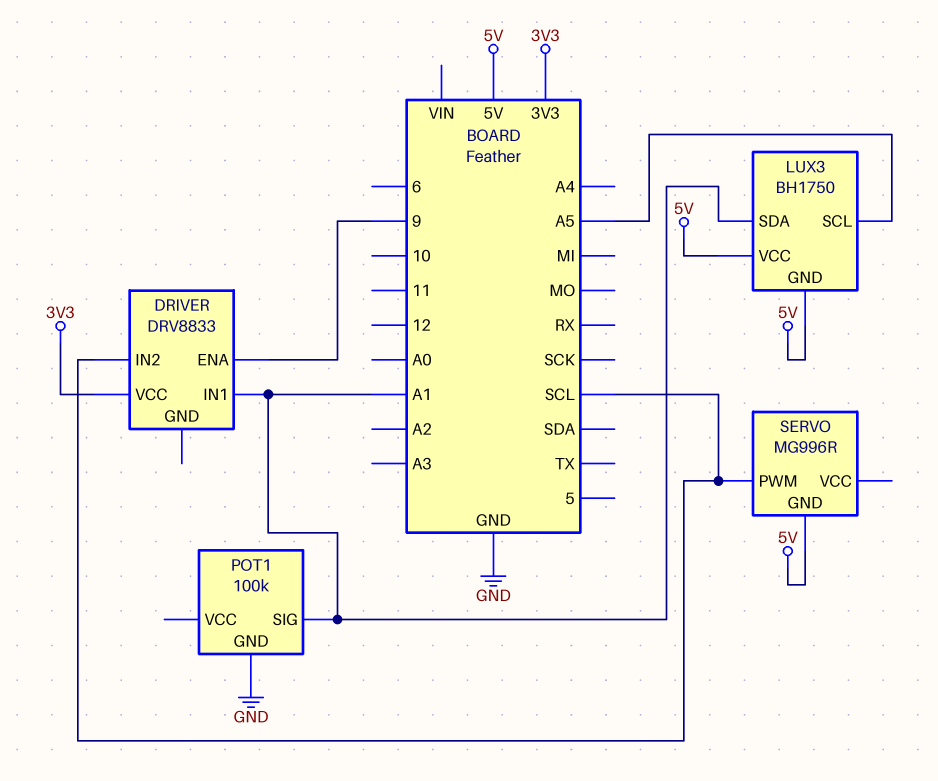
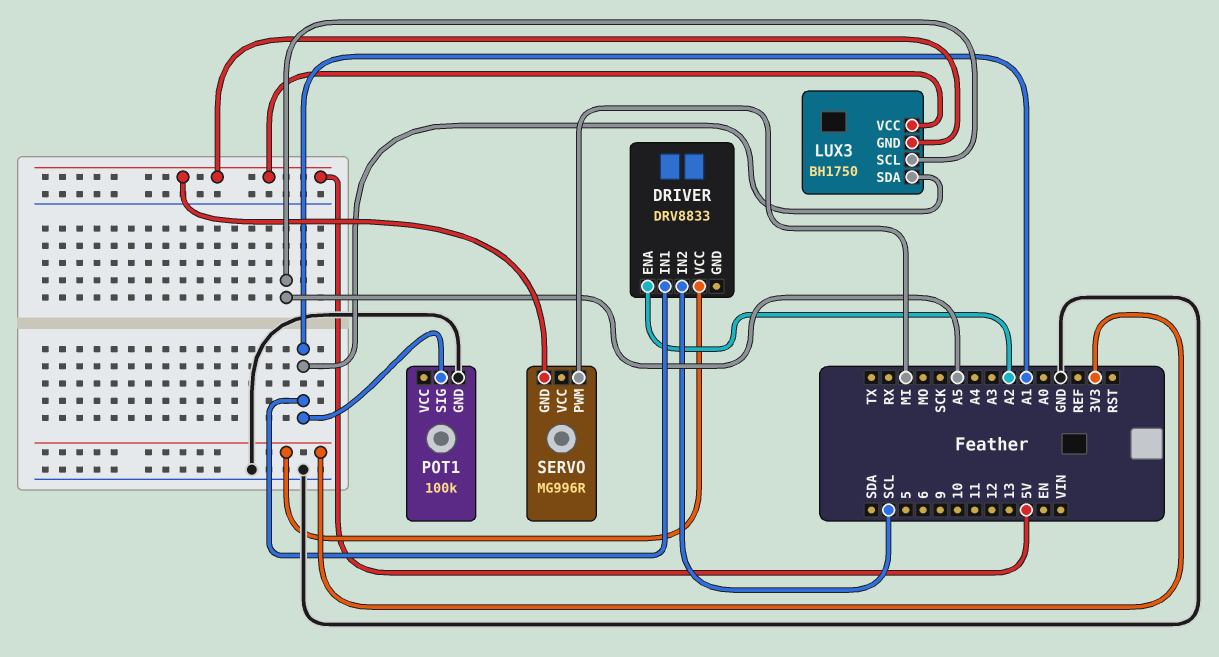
DRIVER pin ENA: 9 -> A2
SERVO pin PWM: SCL -> MI

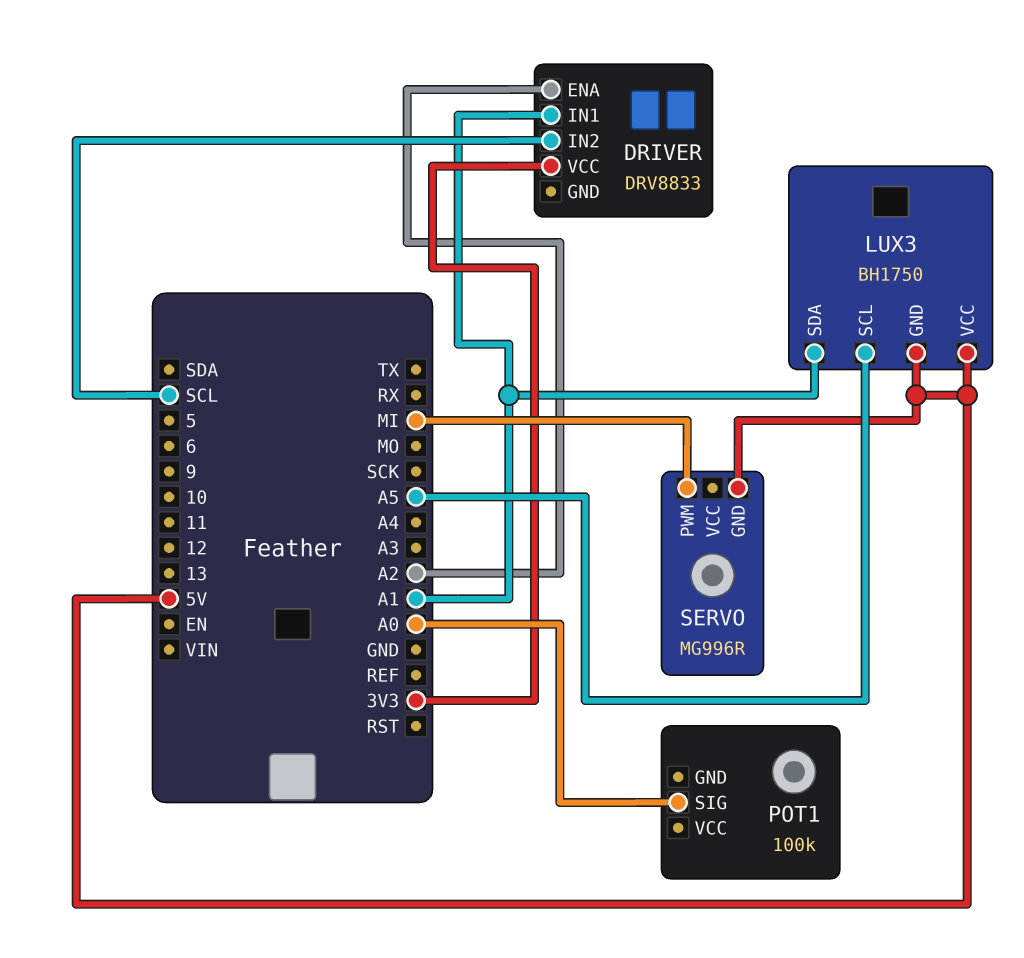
POT1 pin GND: GND -> none
POT1 pin SIG: A1 -> A0

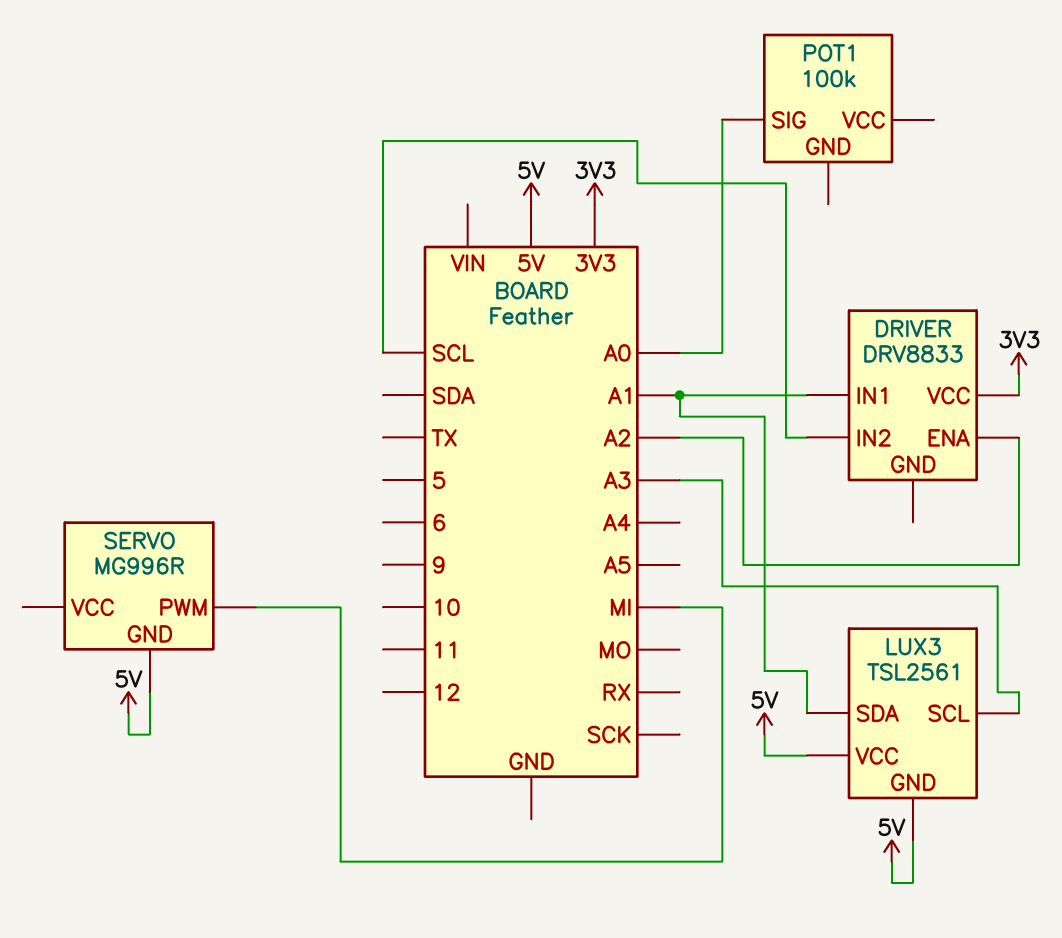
LUX3: BH1750 -> TSL2561
LUX3 pin SCL: A5 -> A3

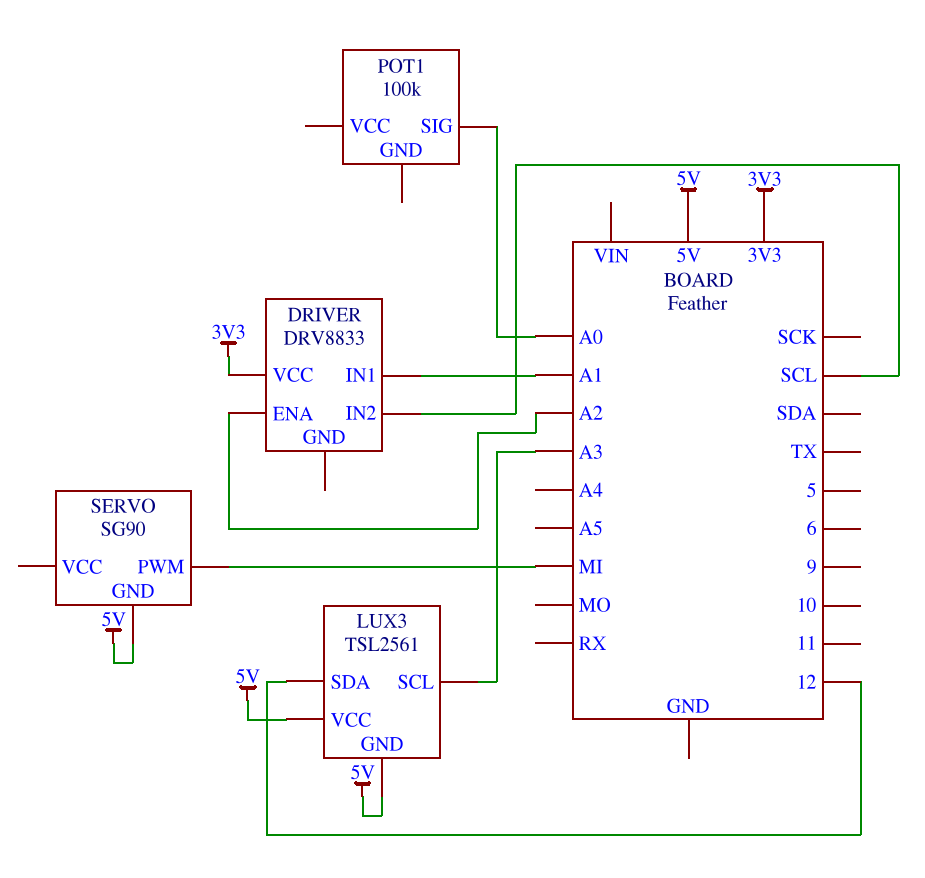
LUX3 pin SDA: A1 -> 12
SERVO: MG996R -> SG90

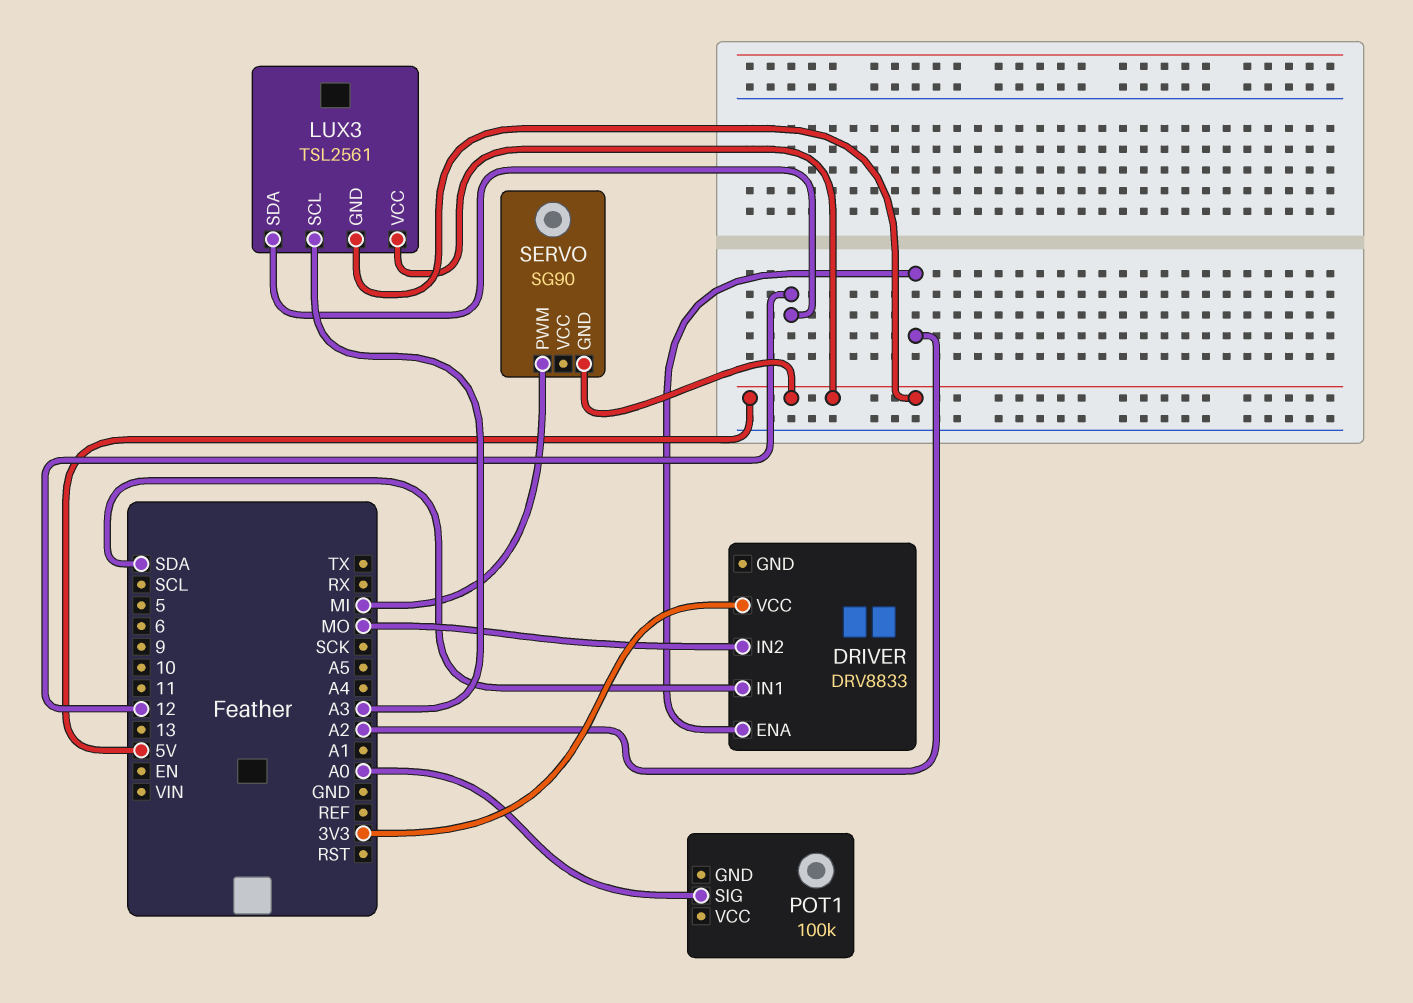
DRIVER pin IN1: A1 -> SDA
DRIVER pin IN2: SCL -> MO

